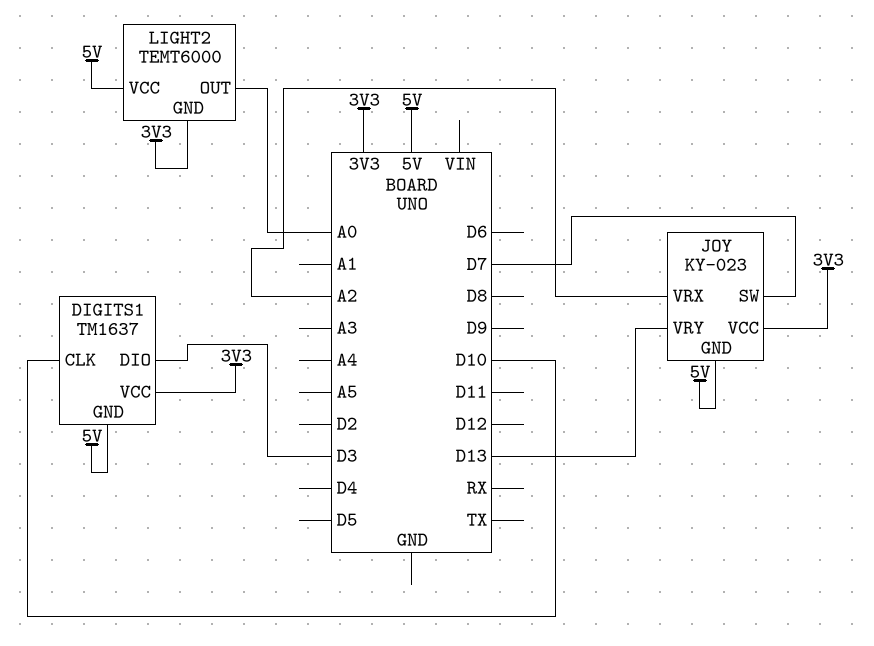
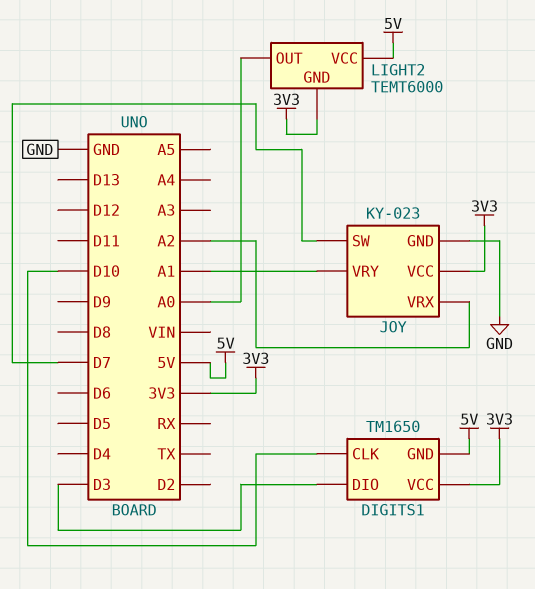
DIGITS1: TM1637 -> TM1650
JOY pin GND: 5V -> GND
JOY pin VRY: D13 -> A1

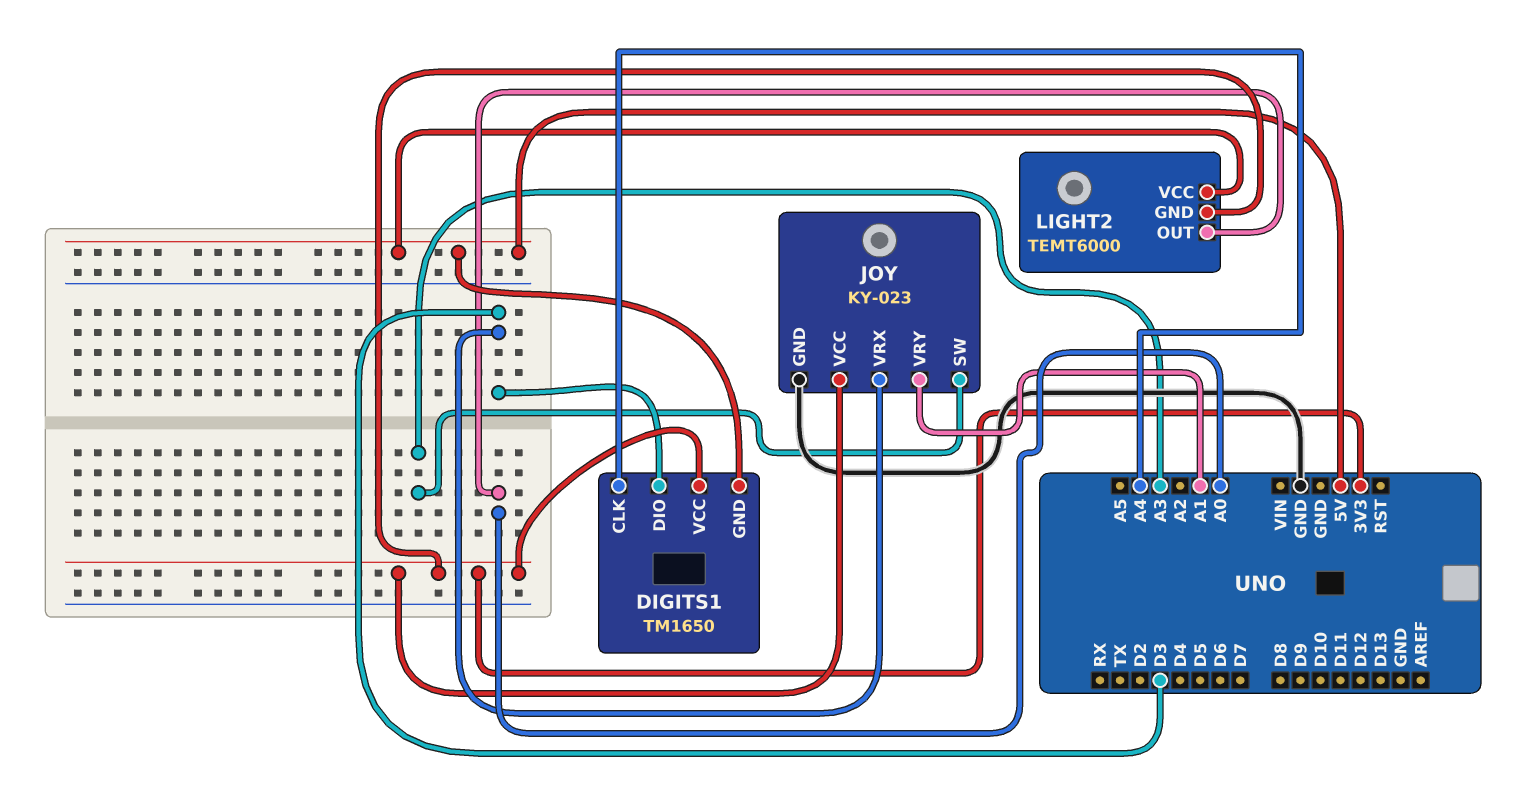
DIGITS1 pin CLK: D10 -> A4
JOY pin SW: D7 -> A3
JOY pin VRX: A2 -> D3

